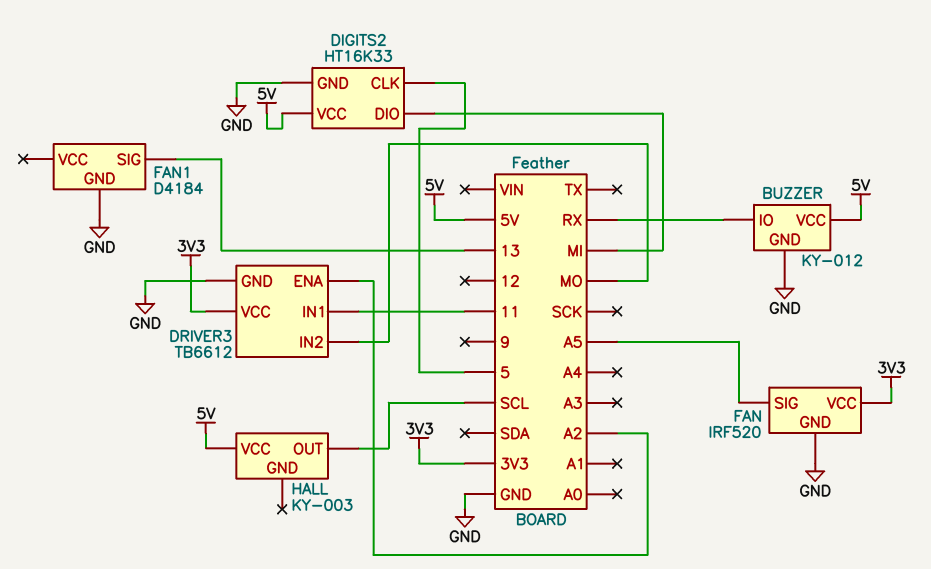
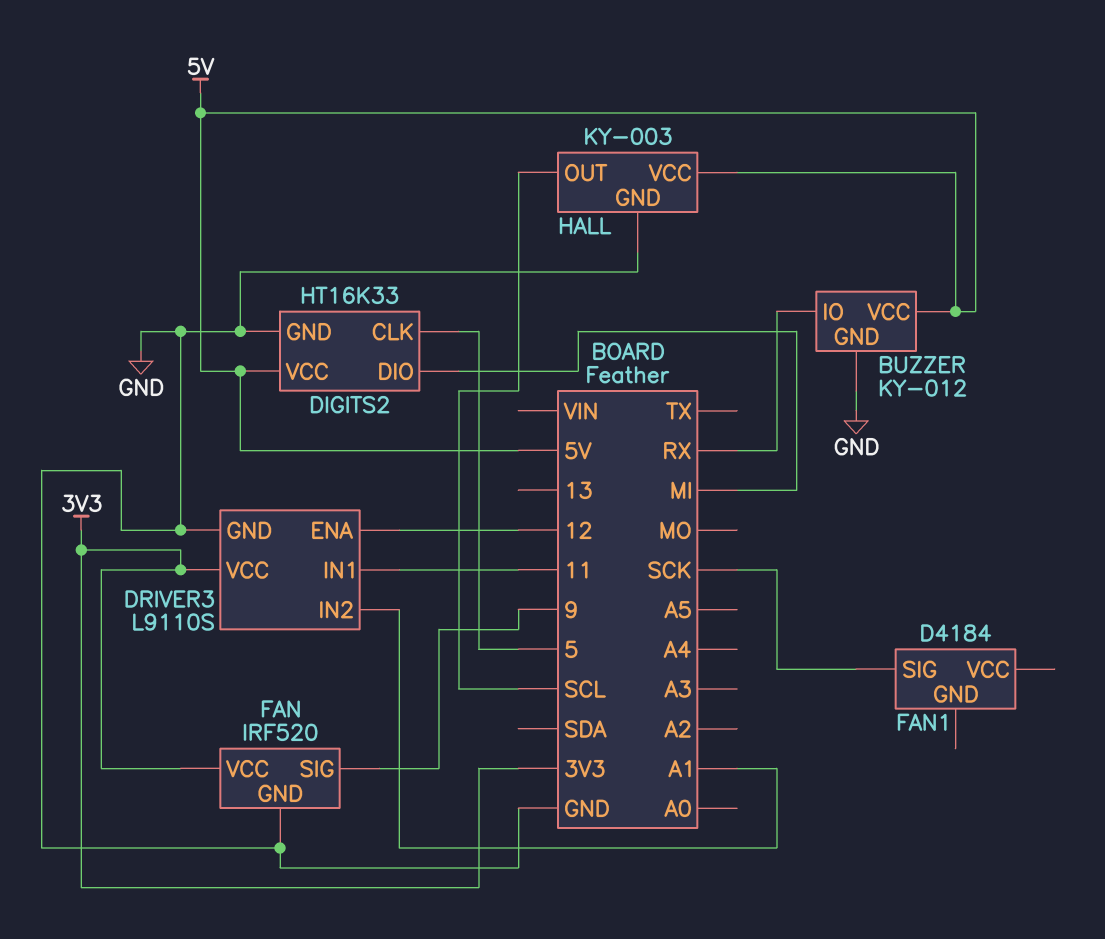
DRIVER3: TB6612 -> L9110S
DRIVER3 pin ENA: A2 -> 12
DRIVER3 pin IN2: MO -> A1
FAN pin SIG: A5 -> 9
FAN1 pin GND: GND -> none
FAN1 pin SIG: 13 -> SCK
HALL pin GND: none -> GND

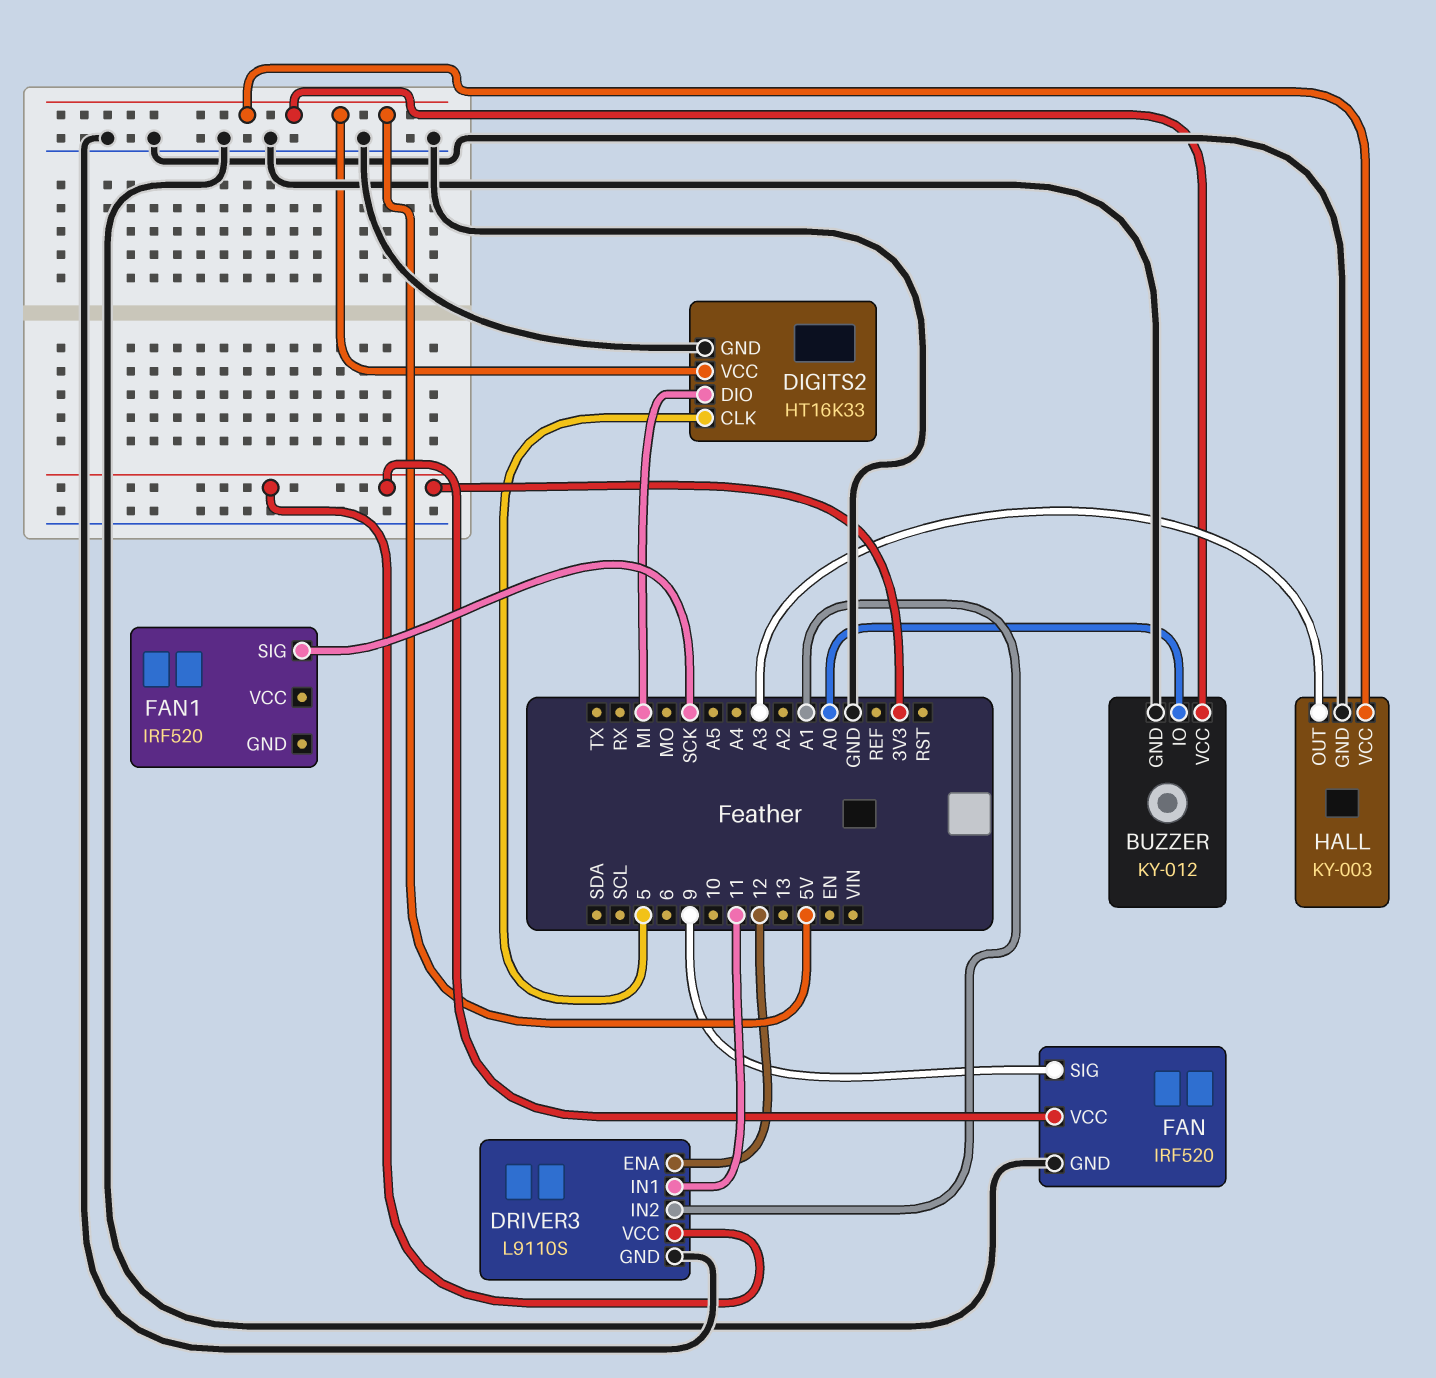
BUZZER pin IO: RX -> A0
FAN1: D4184 -> IRF520
HALL pin OUT: SCL -> A3

